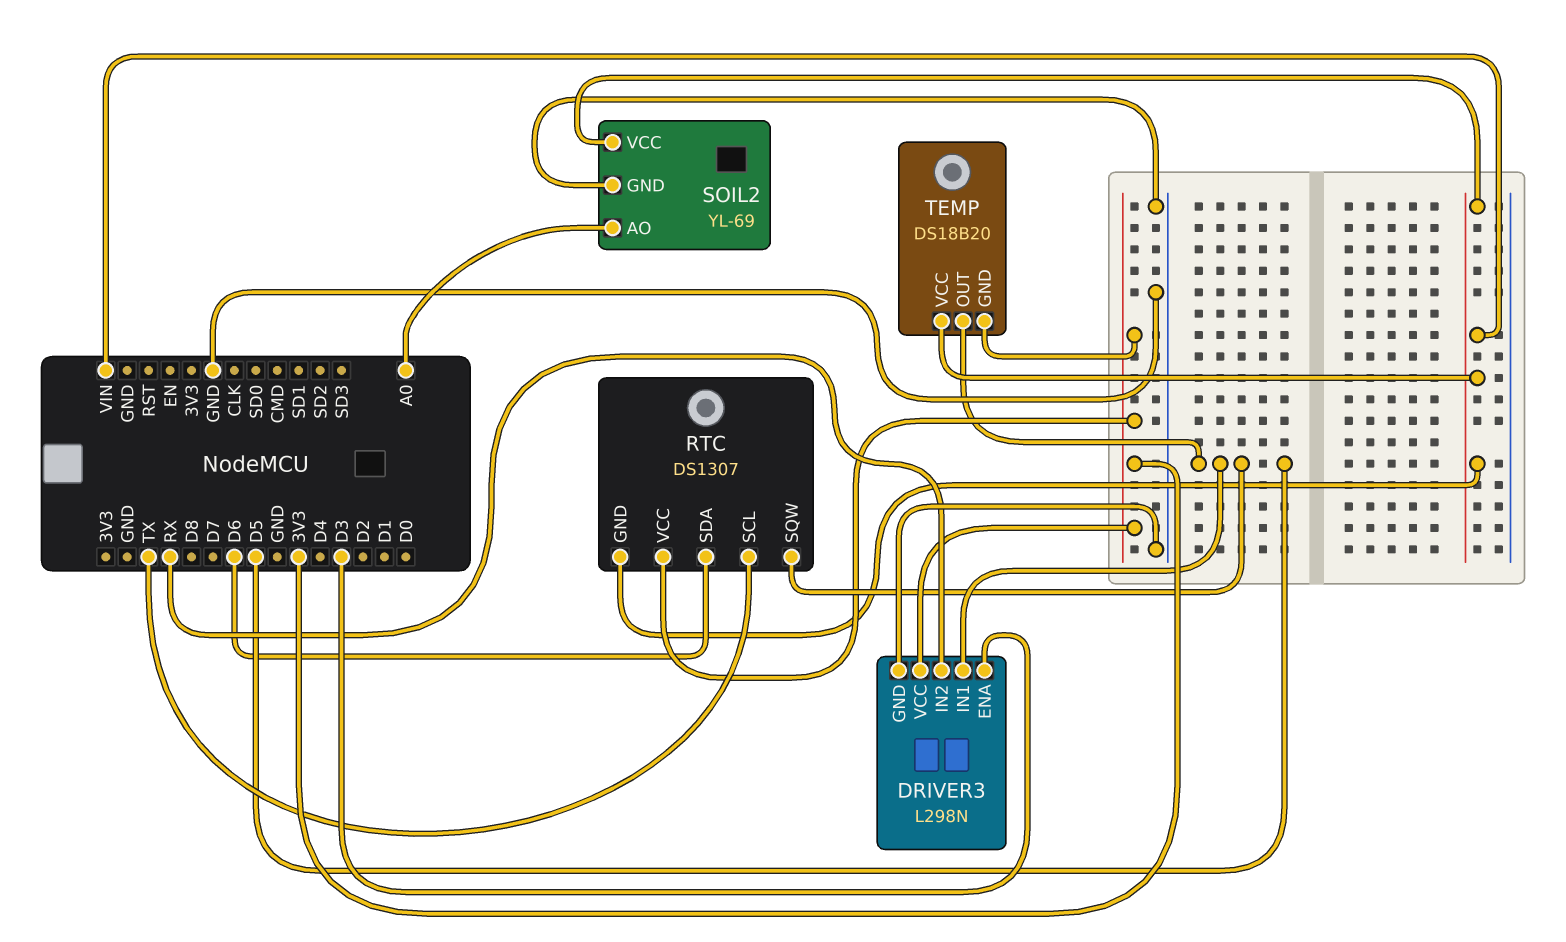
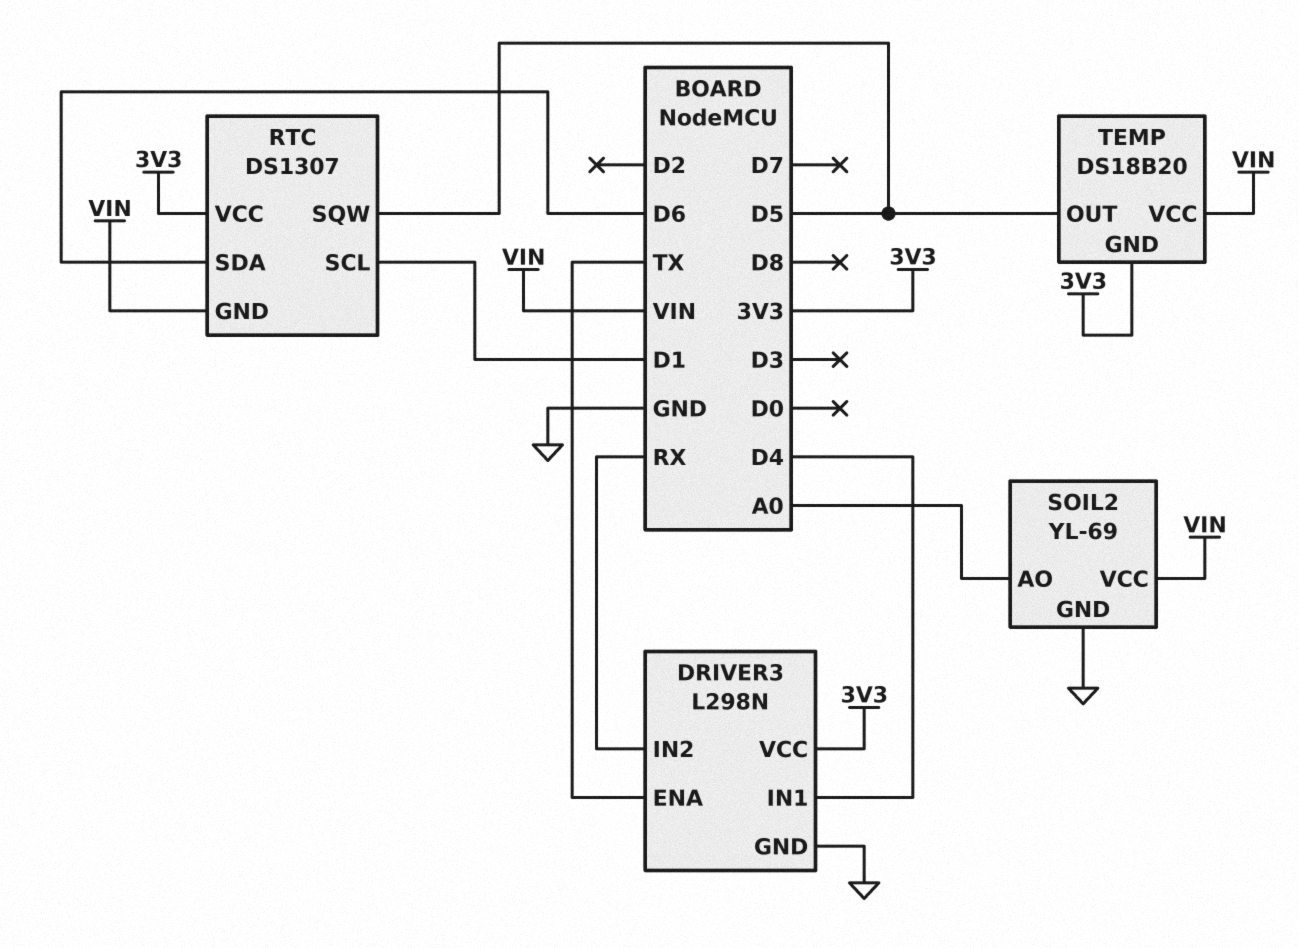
DRIVER3 pin ENA: D3 -> TX
DRIVER3 pin IN1: D5 -> D4
RTC pin SCL: TX -> D1

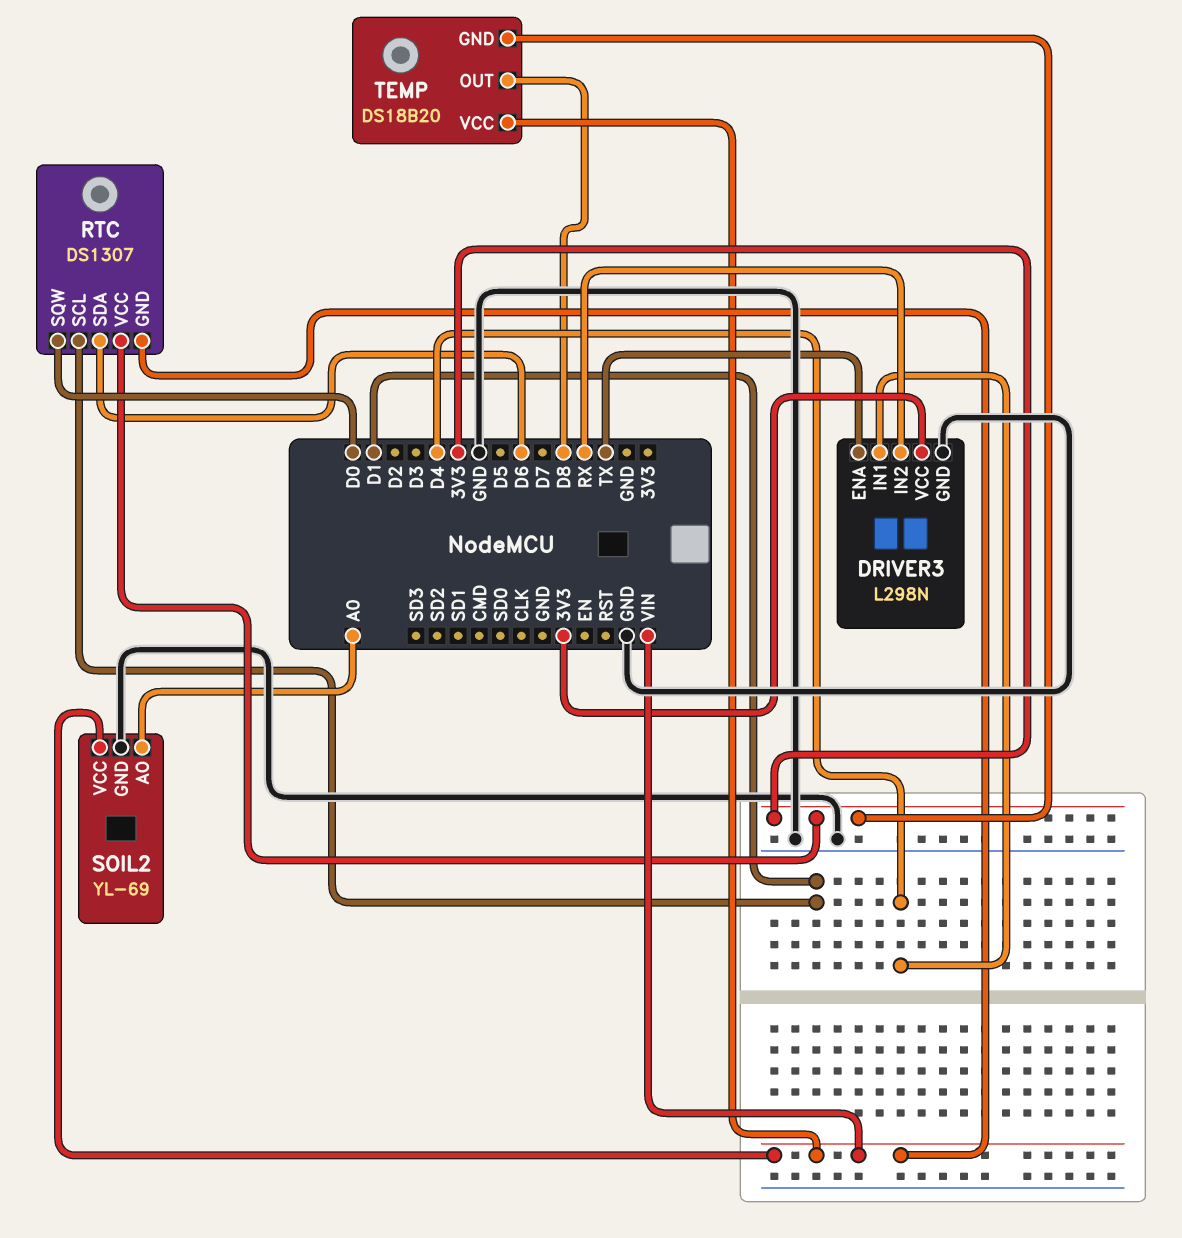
RTC pin SQW: D5 -> D0
TEMP pin OUT: D5 -> D8

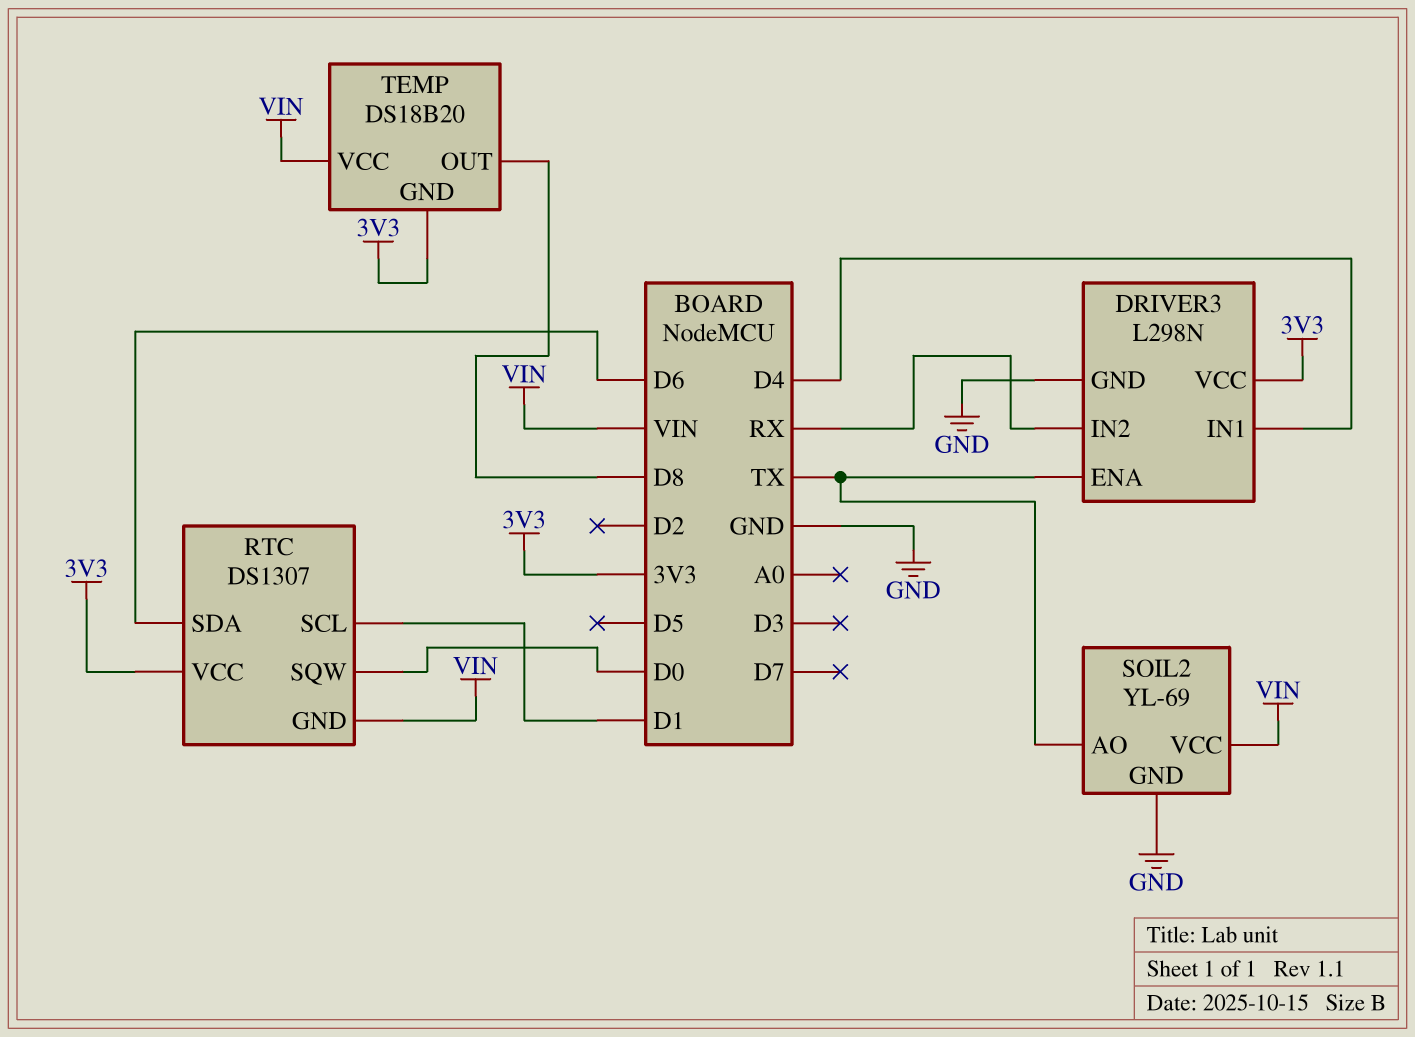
SOIL2 pin AO: A0 -> TX

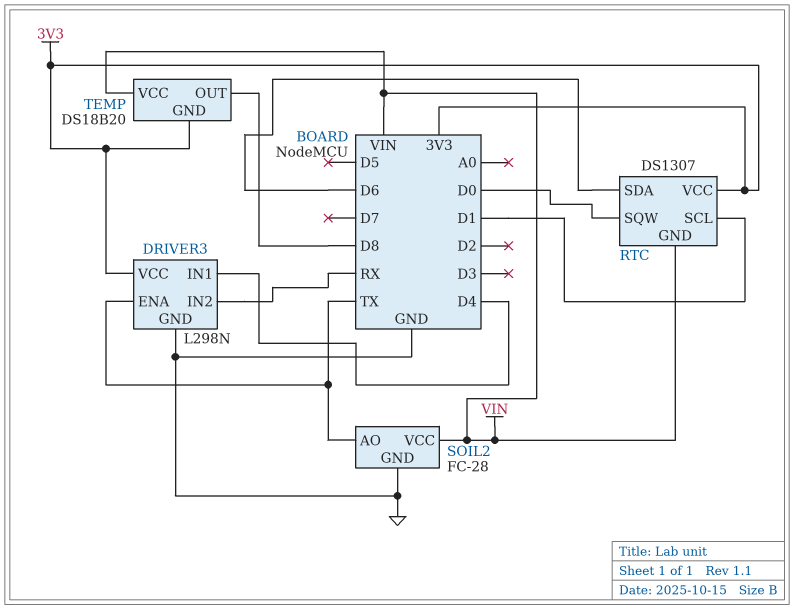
SOIL2: YL-69 -> FC-28

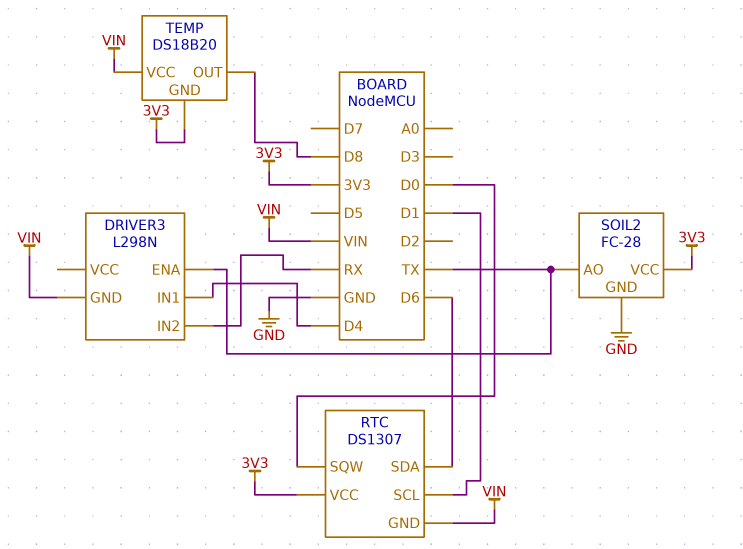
DRIVER3 pin GND: GND -> VIN
DRIVER3 pin VCC: 3V3 -> none
SOIL2 pin VCC: VIN -> 3V3

